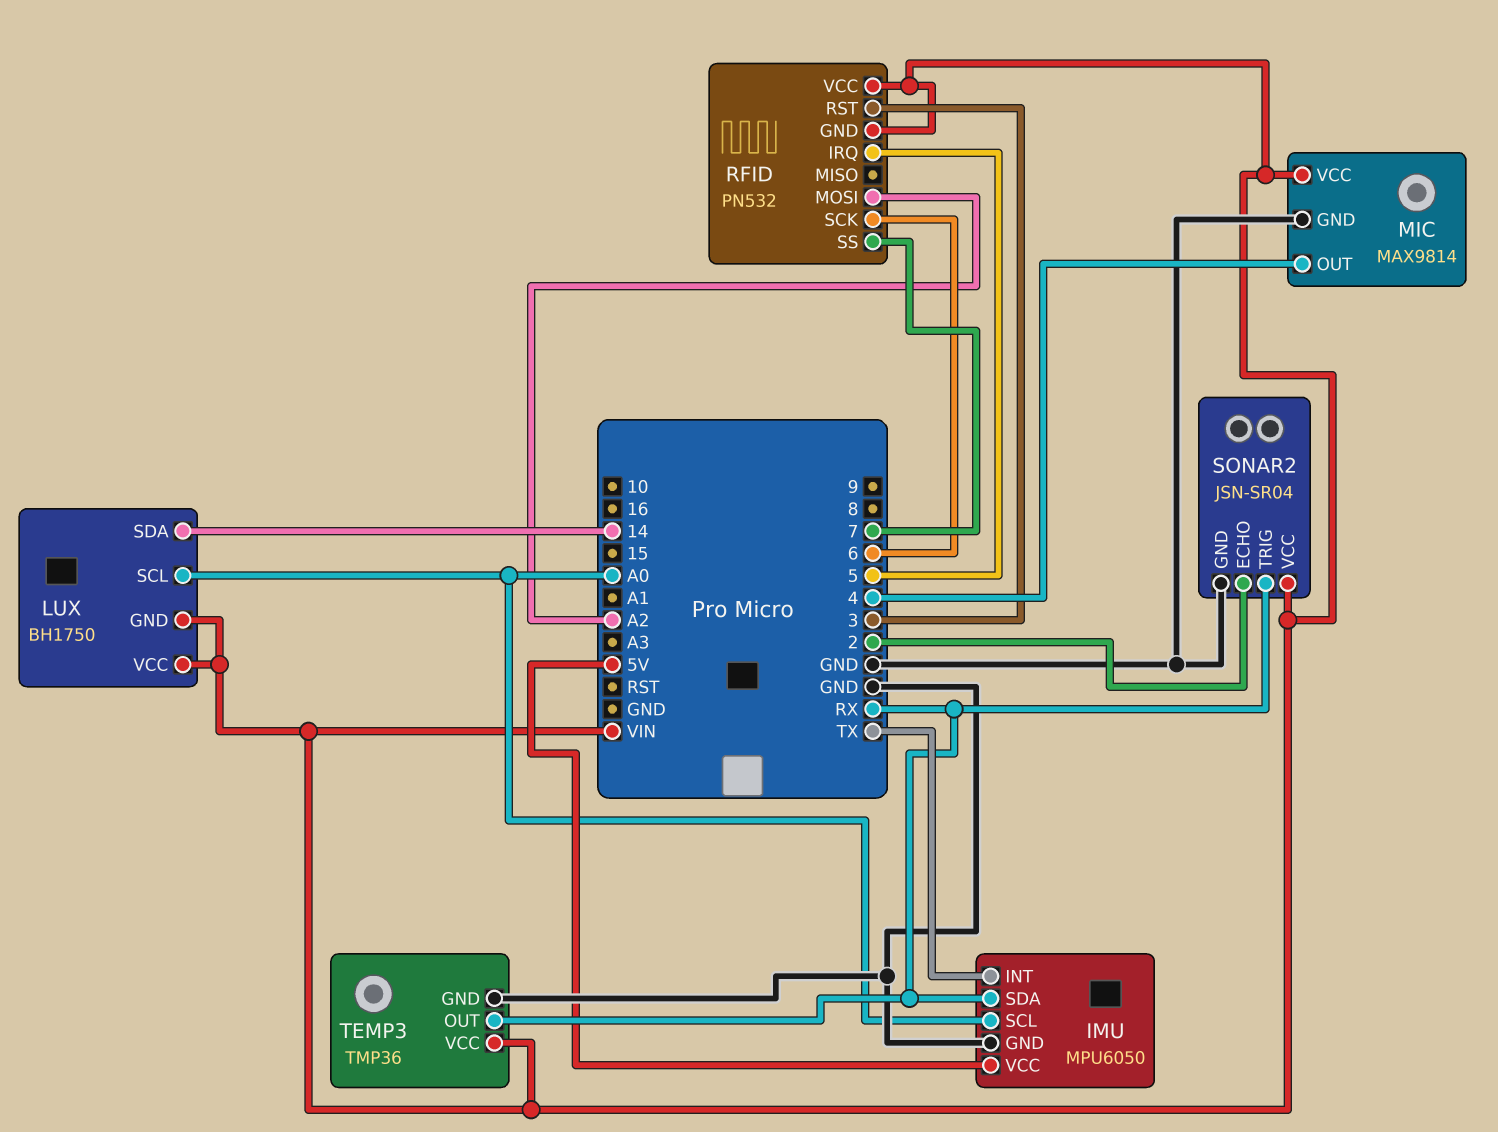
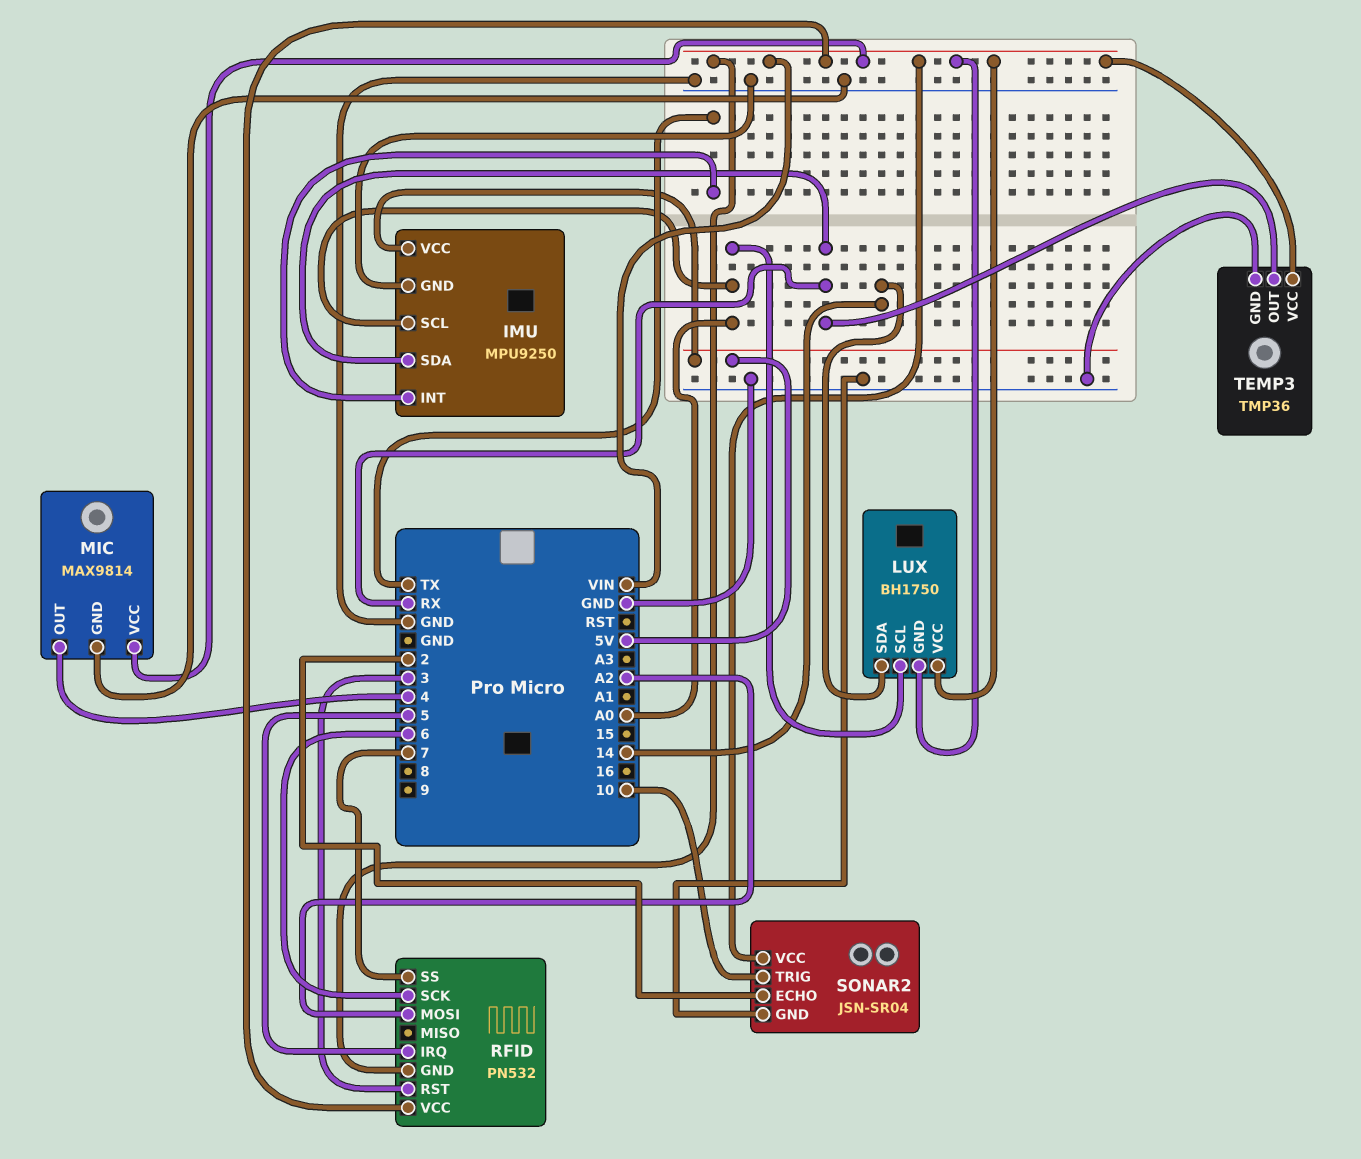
IMU: MPU6050 -> MPU9250
SONAR2 pin TRIG: RX -> 10

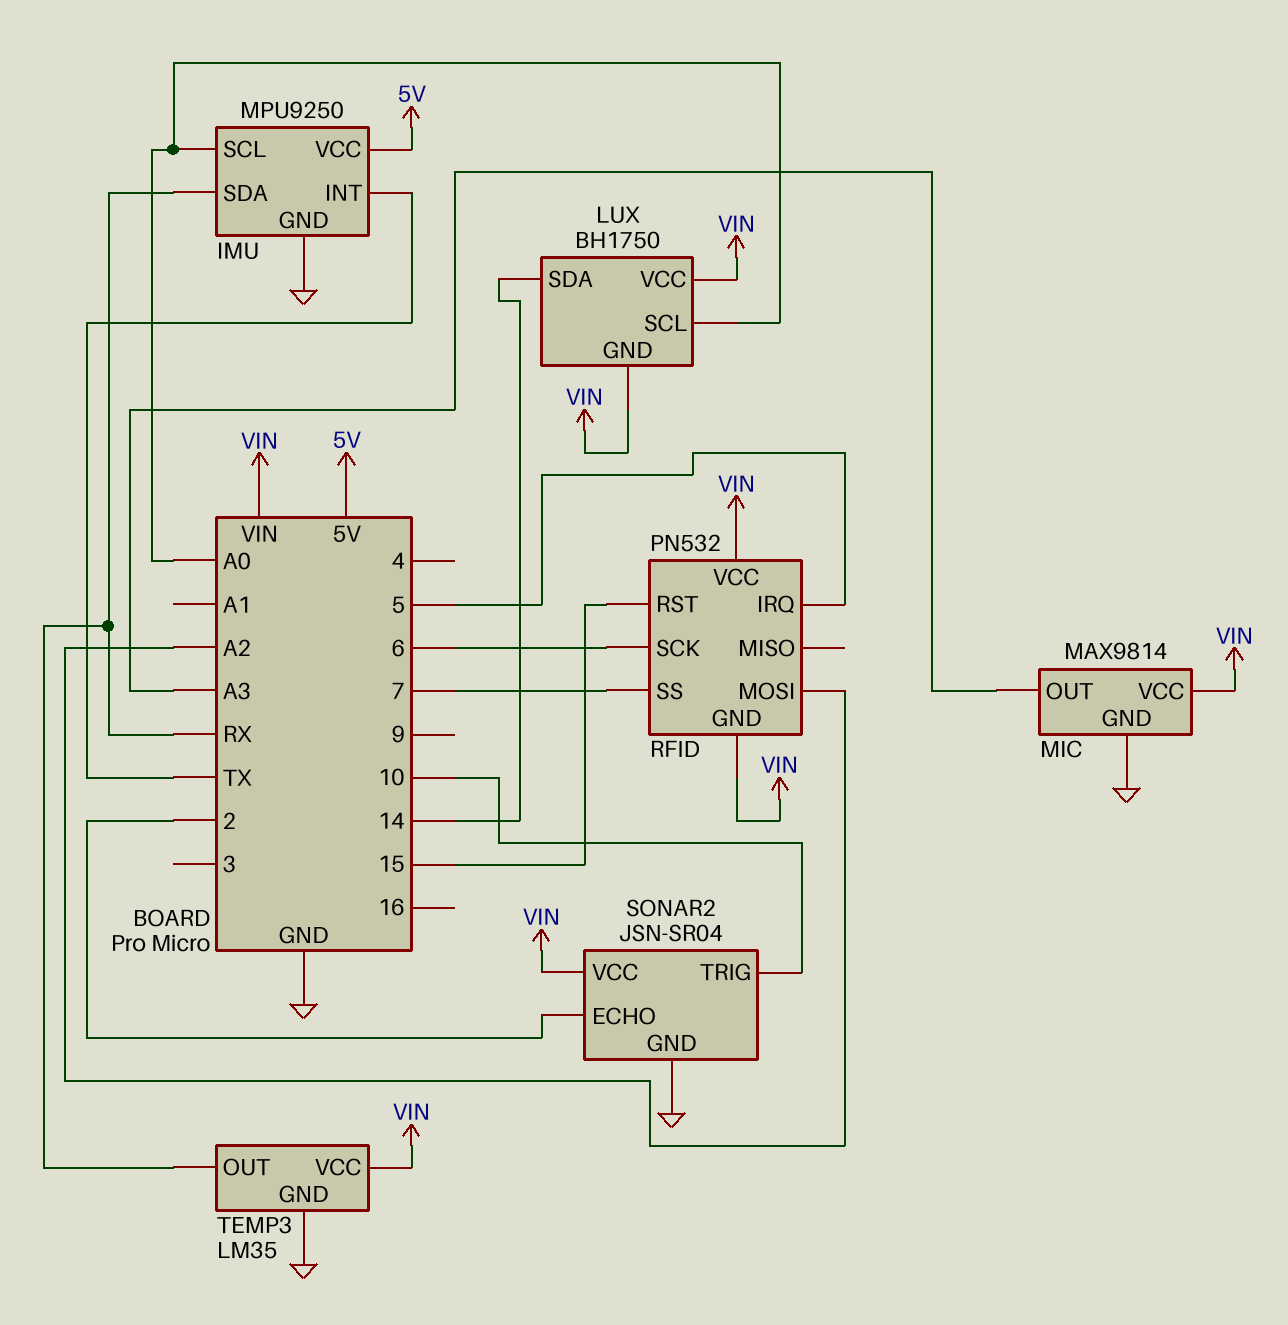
MIC pin OUT: 4 -> A3
RFID pin RST: 3 -> 15
TEMP3: TMP36 -> LM35

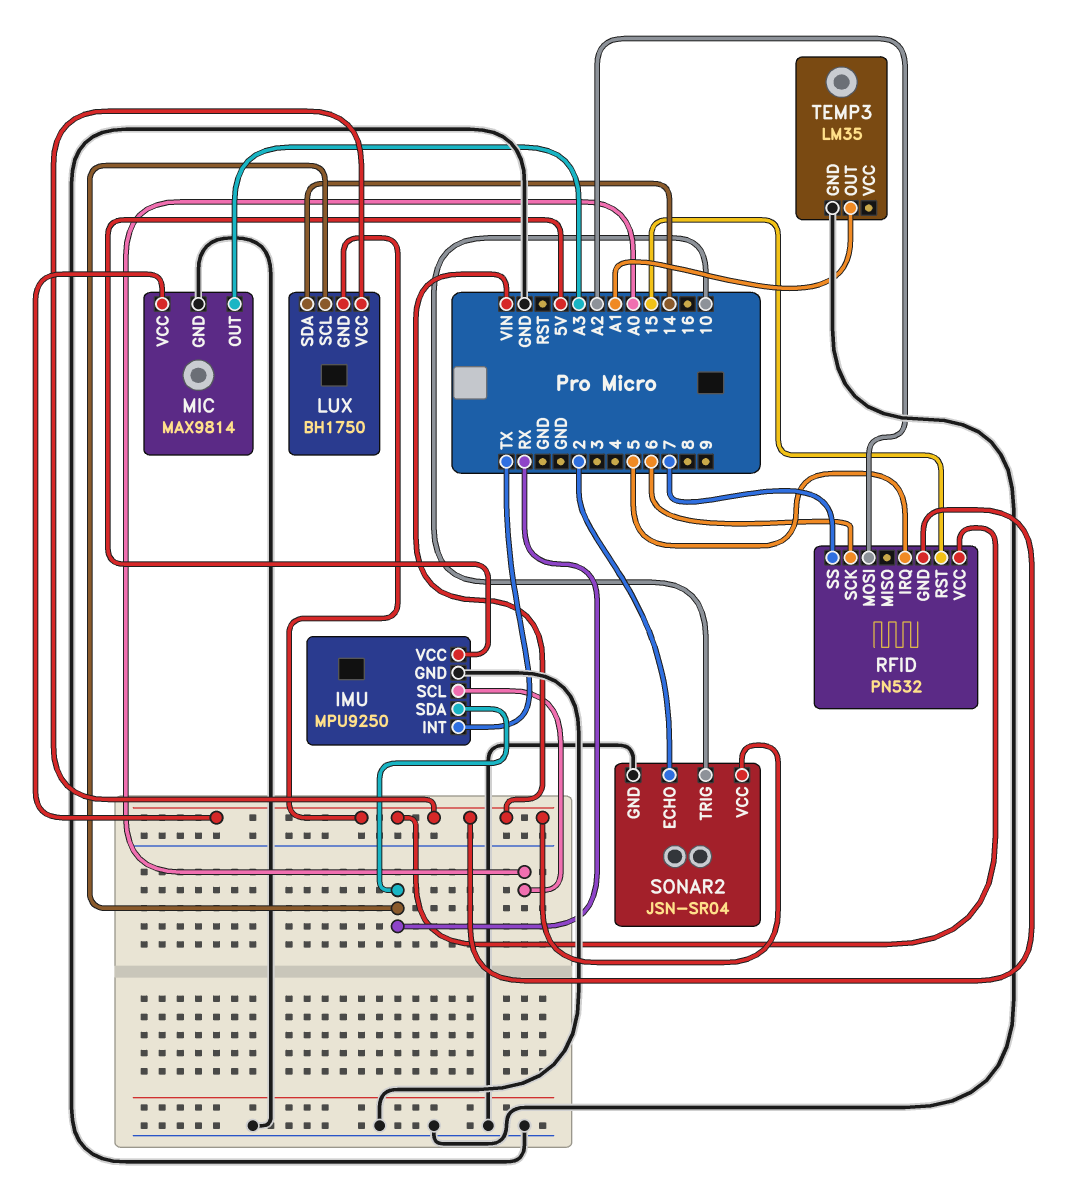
LUX pin SCL: A0 -> RX
TEMP3 pin OUT: RX -> A1
TEMP3 pin VCC: VIN -> none

